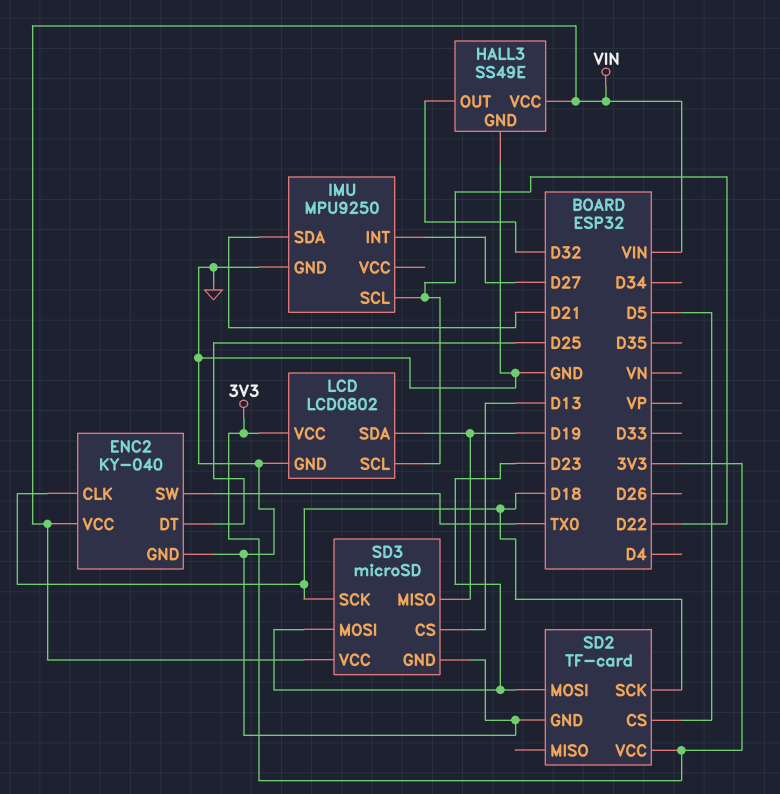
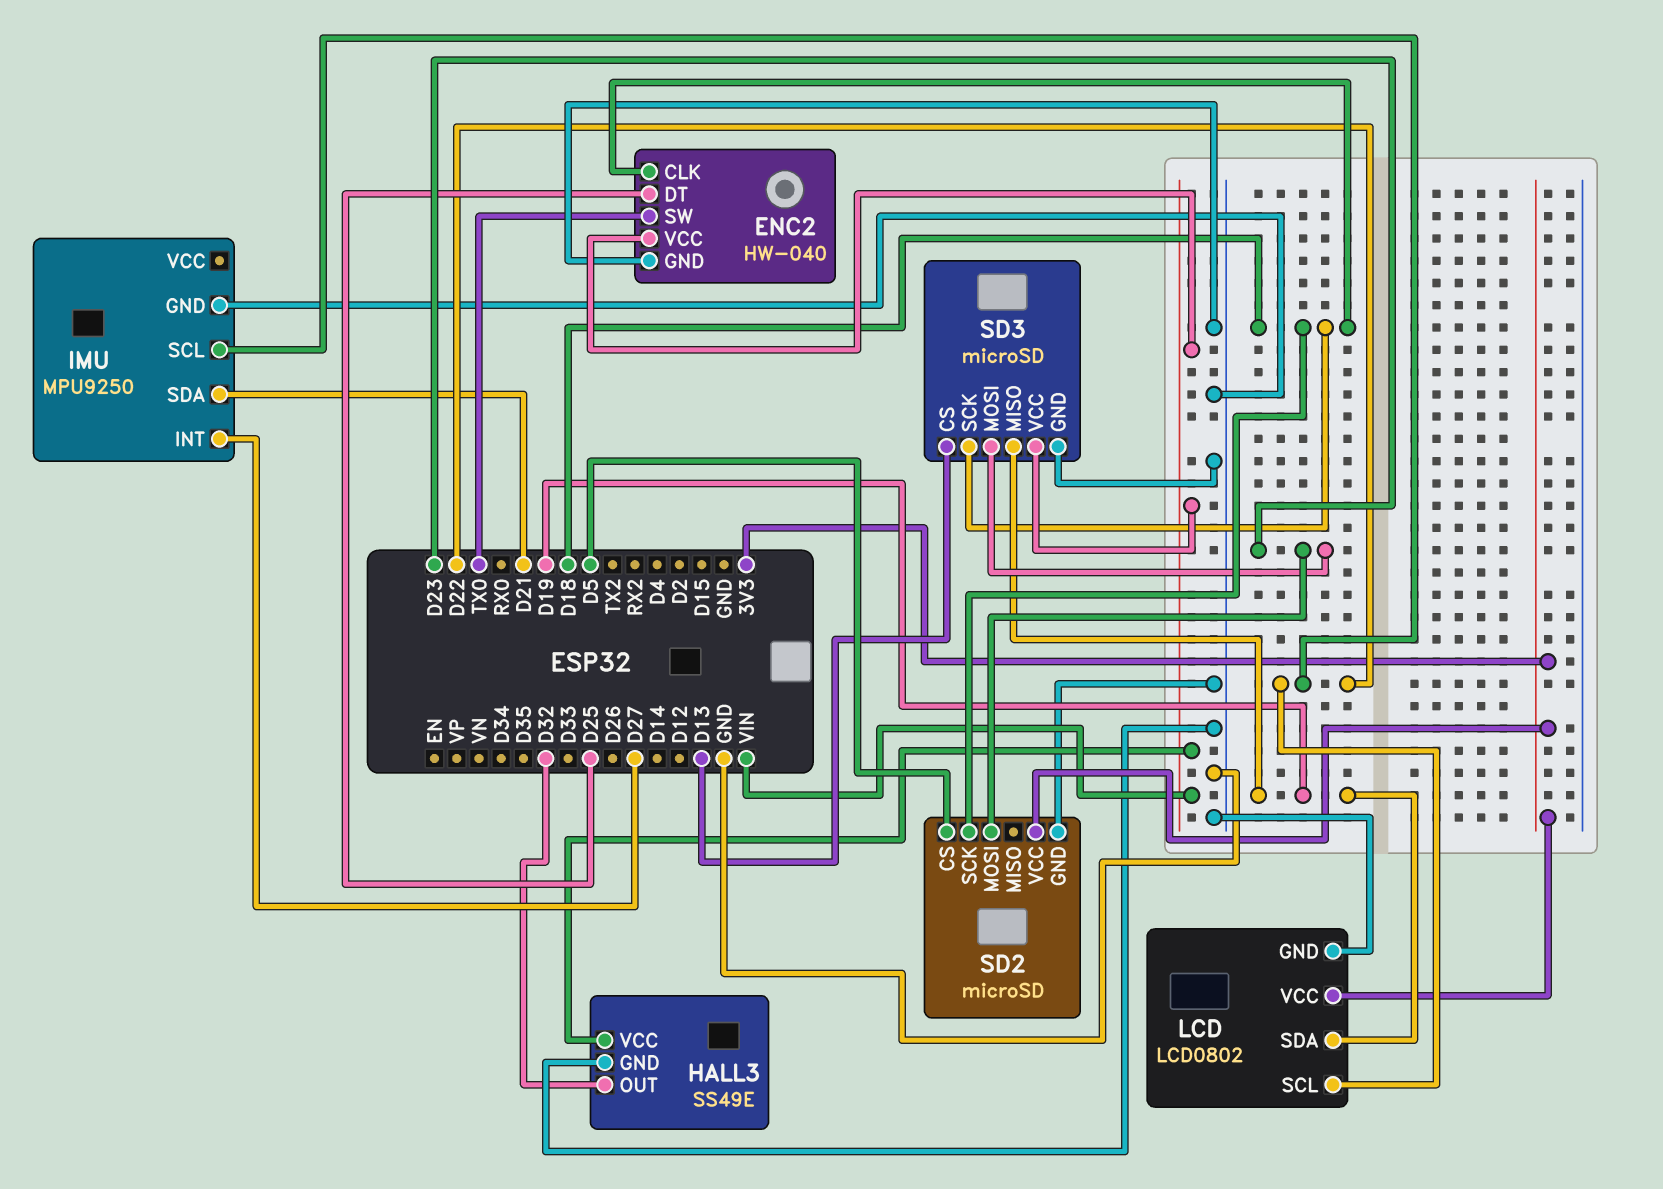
ENC2: KY-040 -> HW-040
SD2: TF-card -> microSD

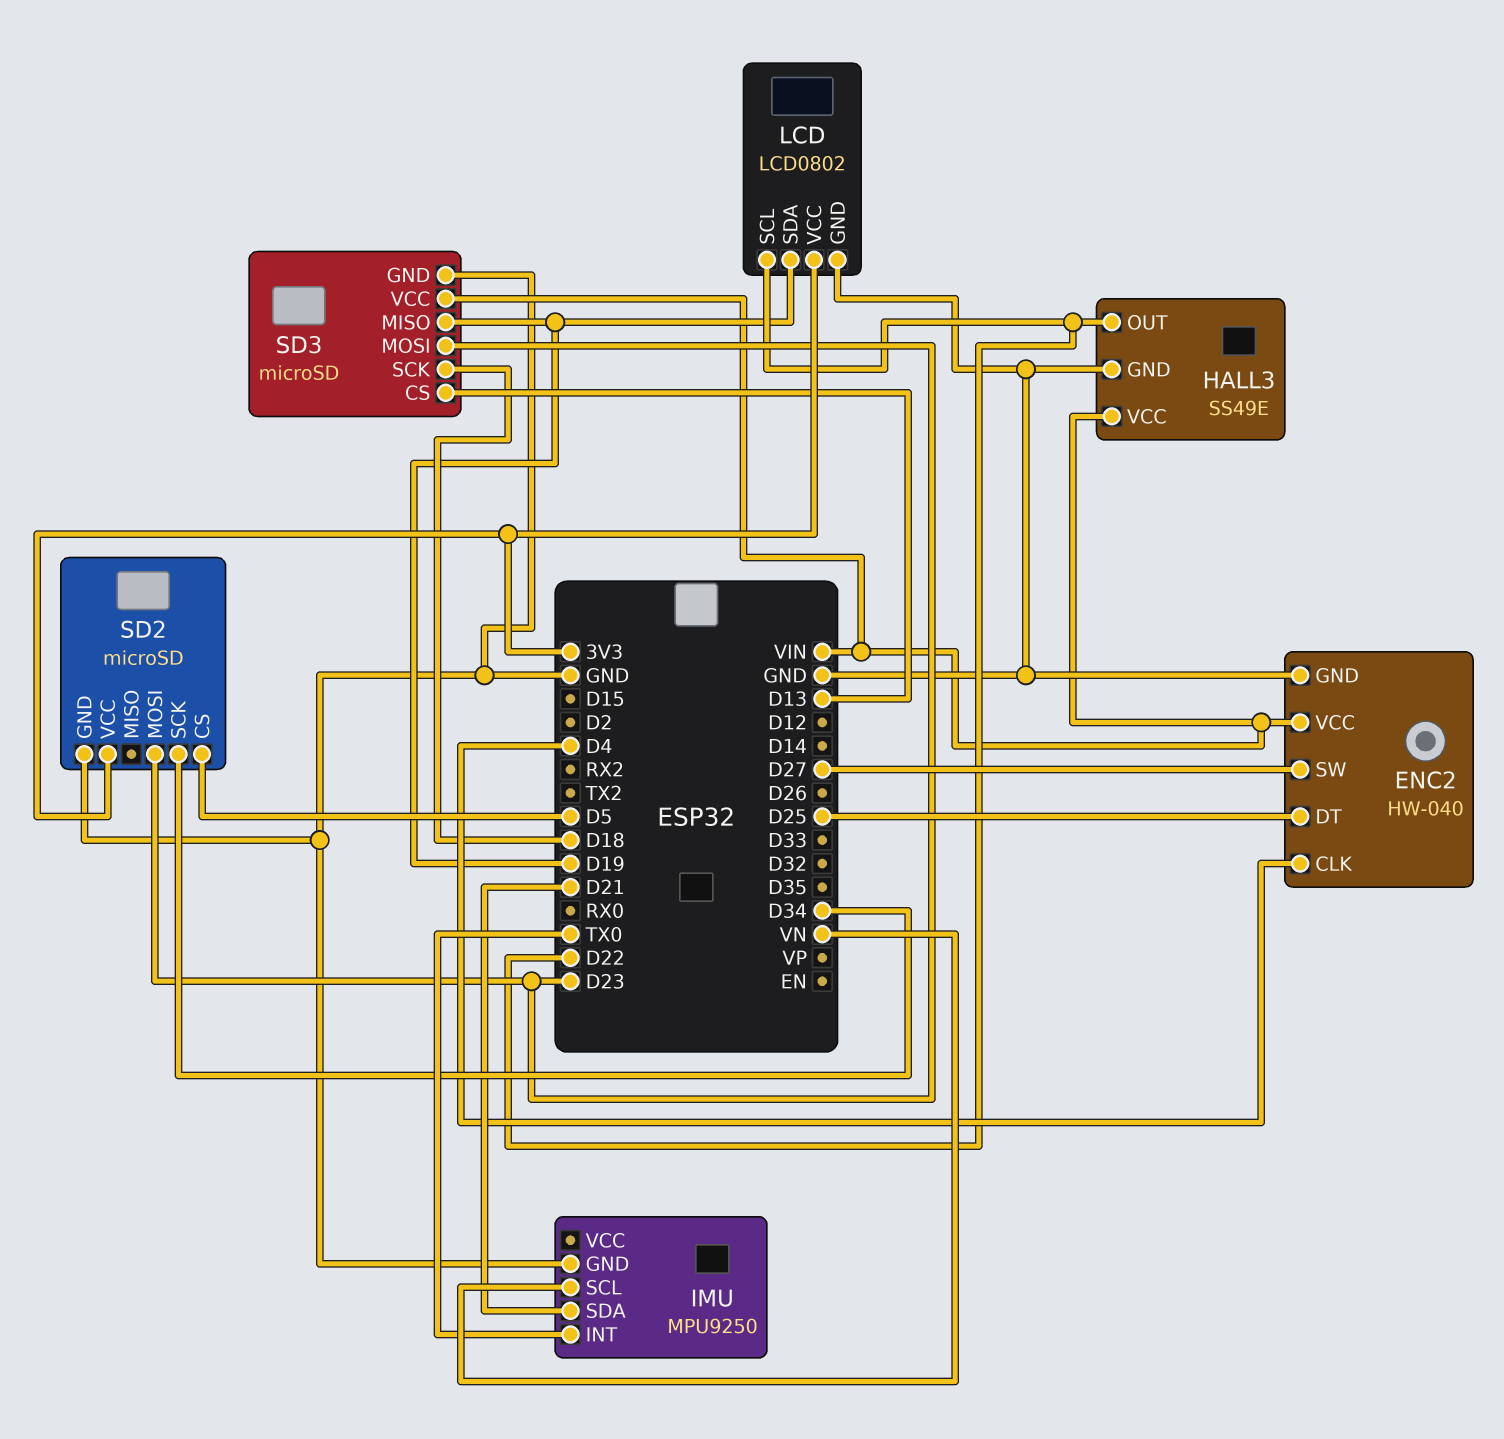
ENC2 pin CLK: D18 -> D4
ENC2 pin SW: TX0 -> D27
HALL3 pin OUT: D32 -> D22
IMU pin INT: D27 -> TX0
IMU pin SCL: D22 -> VN
SD2 pin SCK: D18 -> D34

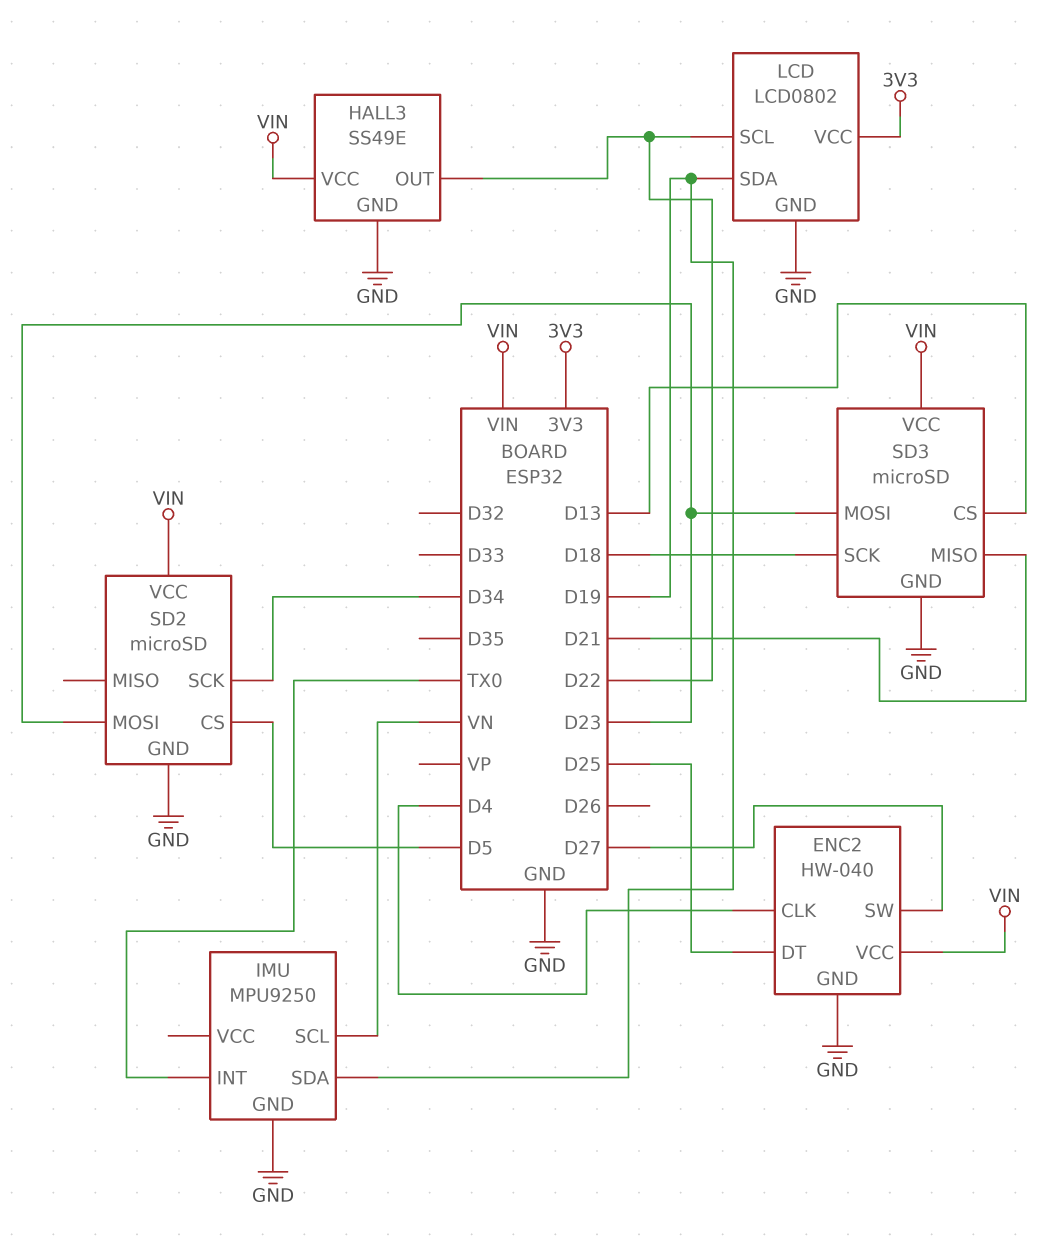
IMU pin SDA: D21 -> D19
SD2 pin VCC: 3V3 -> VIN
SD3 pin MISO: D19 -> D21

